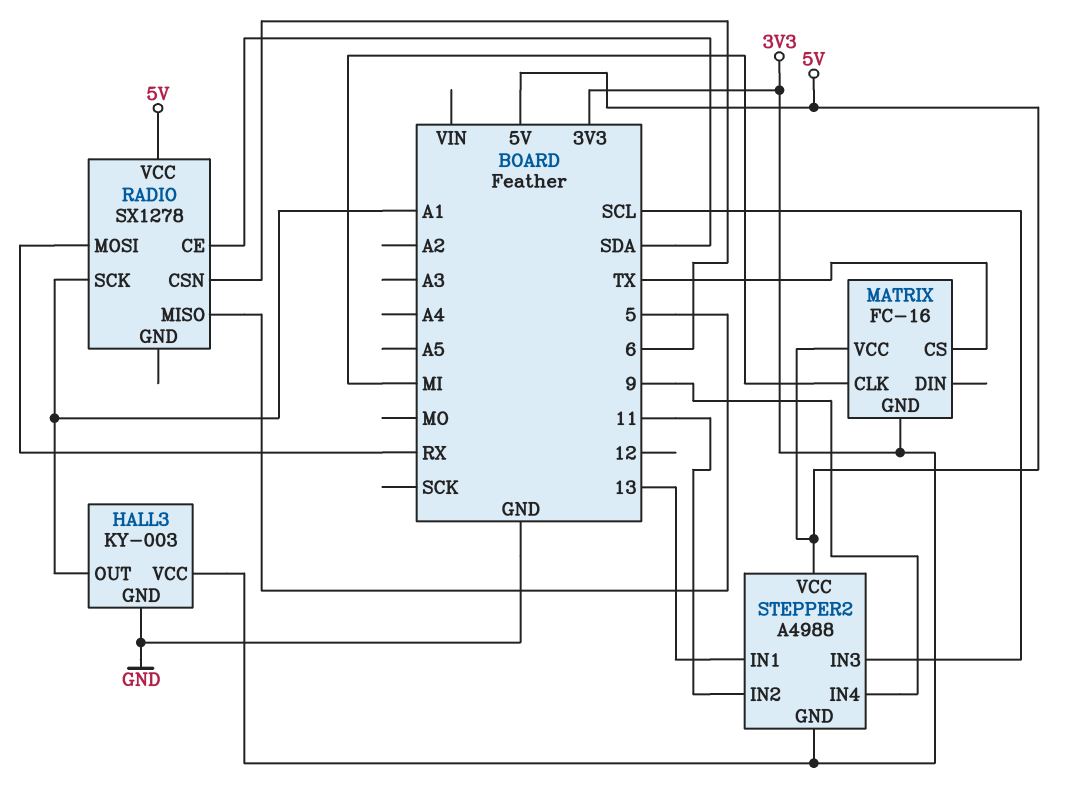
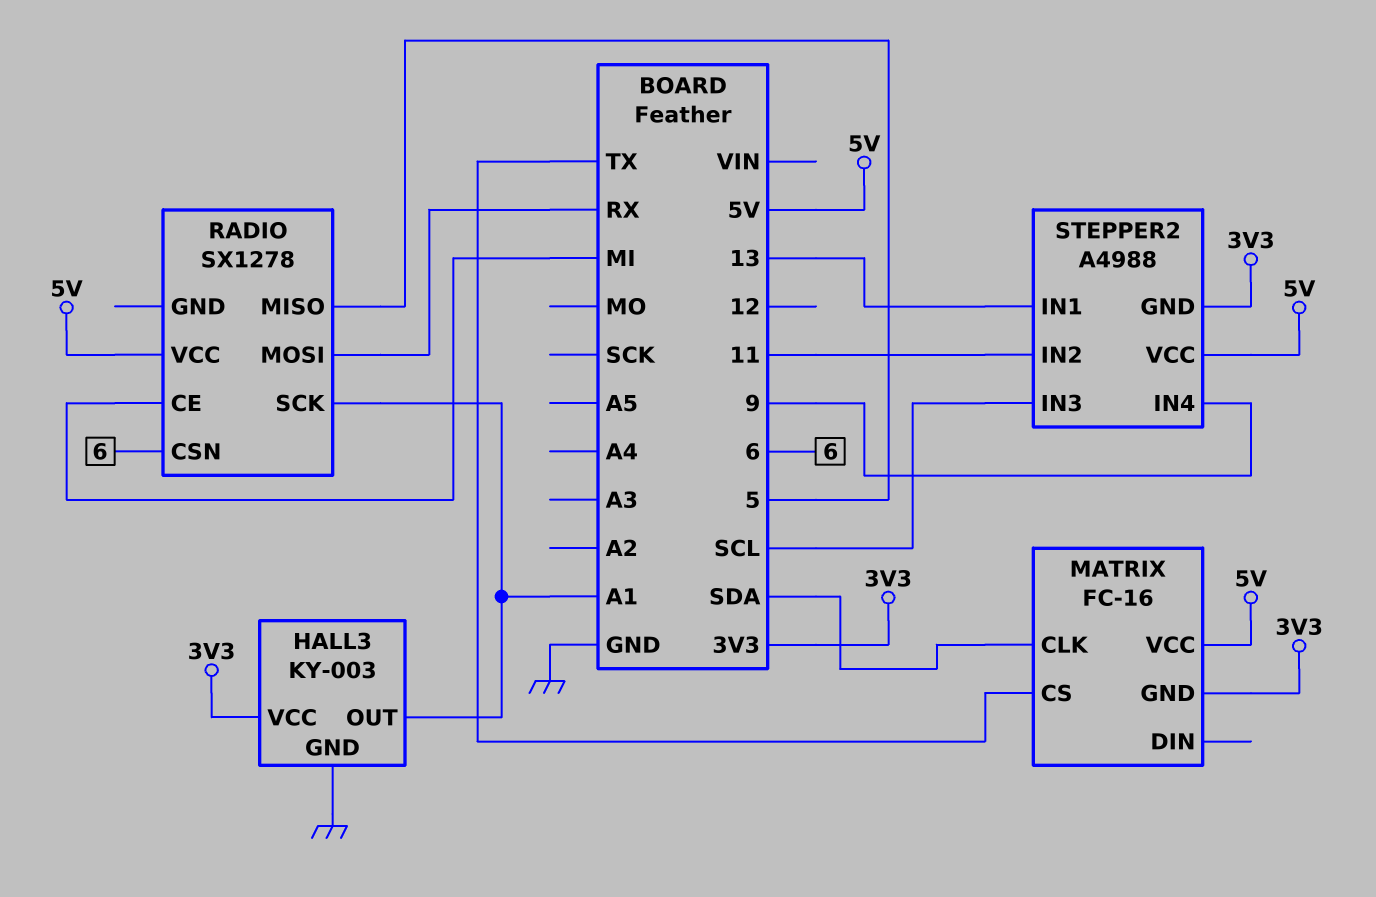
MATRIX pin CLK: MI -> SDA
RADIO pin CE: SDA -> MI

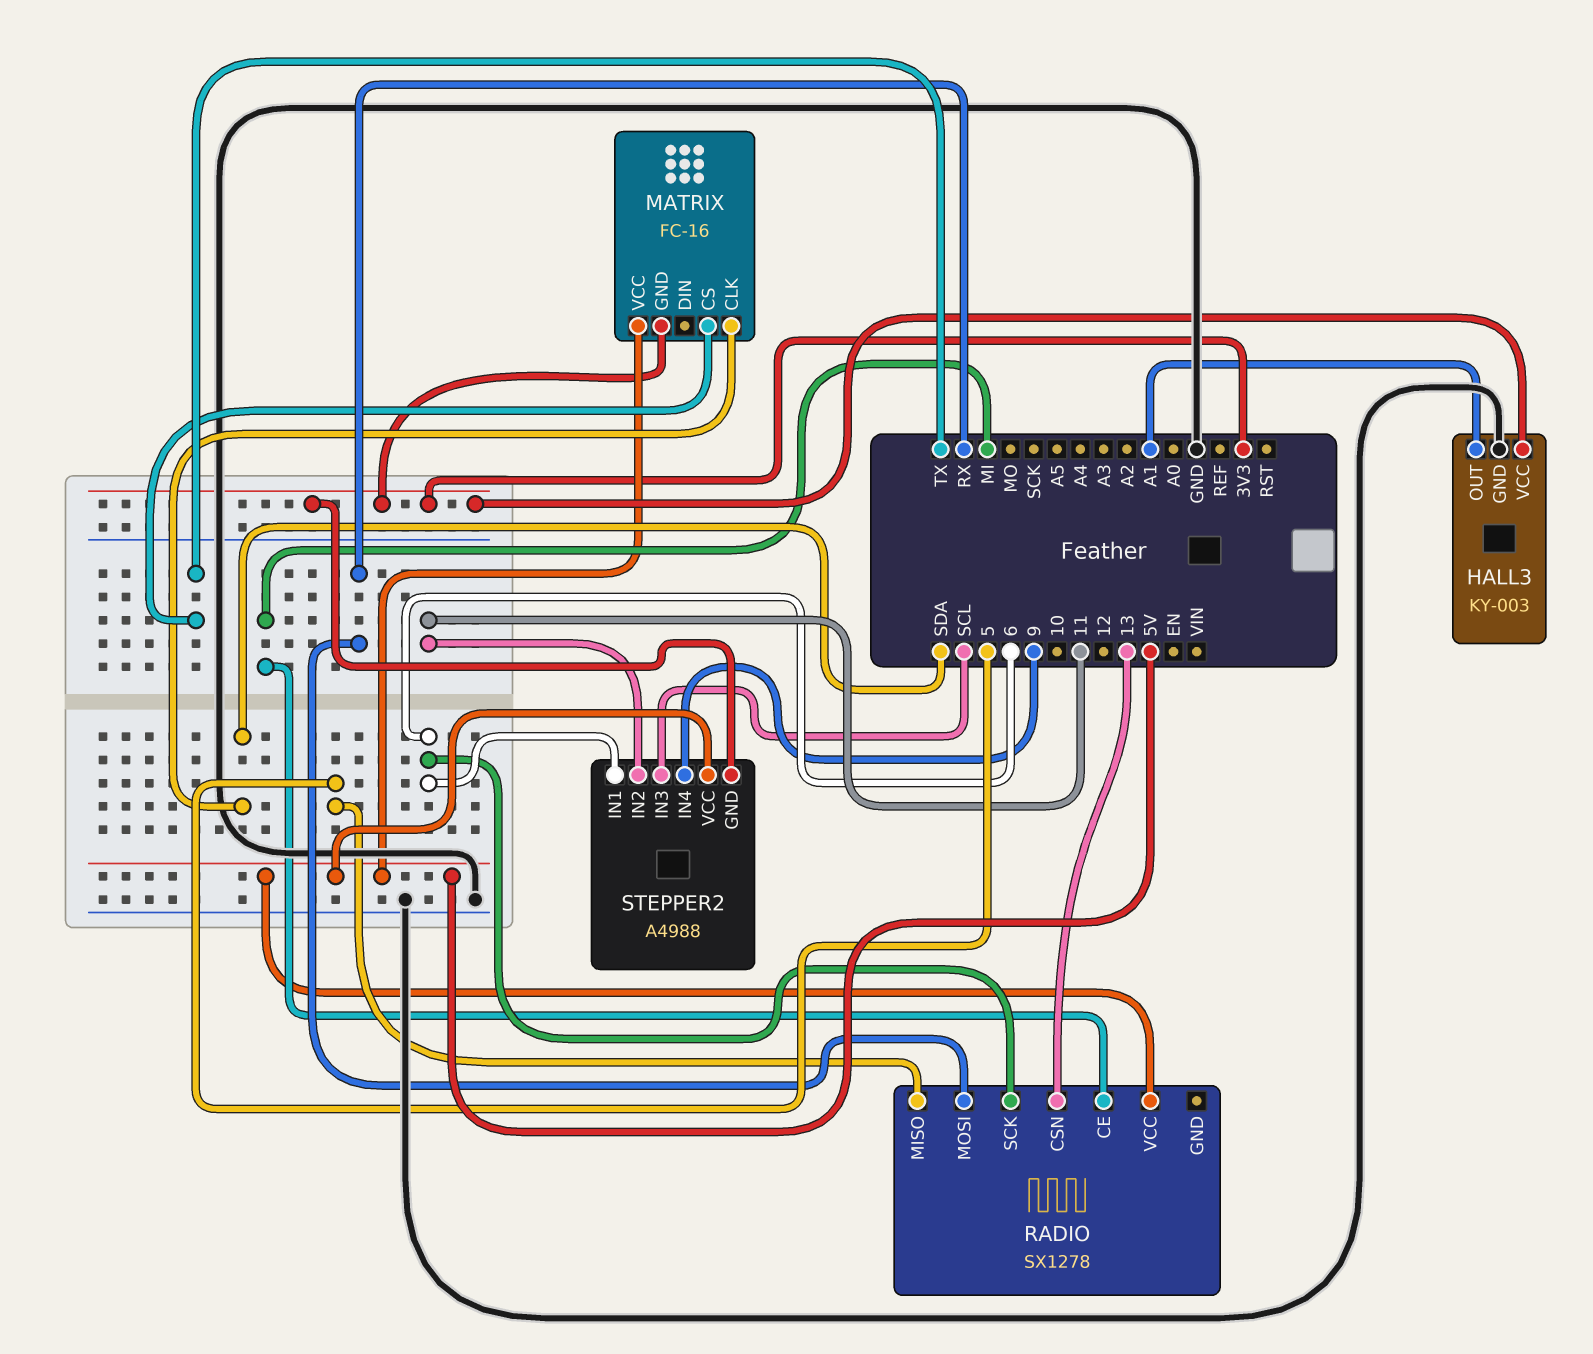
RADIO pin CSN: 6 -> 13
RADIO pin SCK: A1 -> 6
STEPPER2 pin IN1: 13 -> 6

